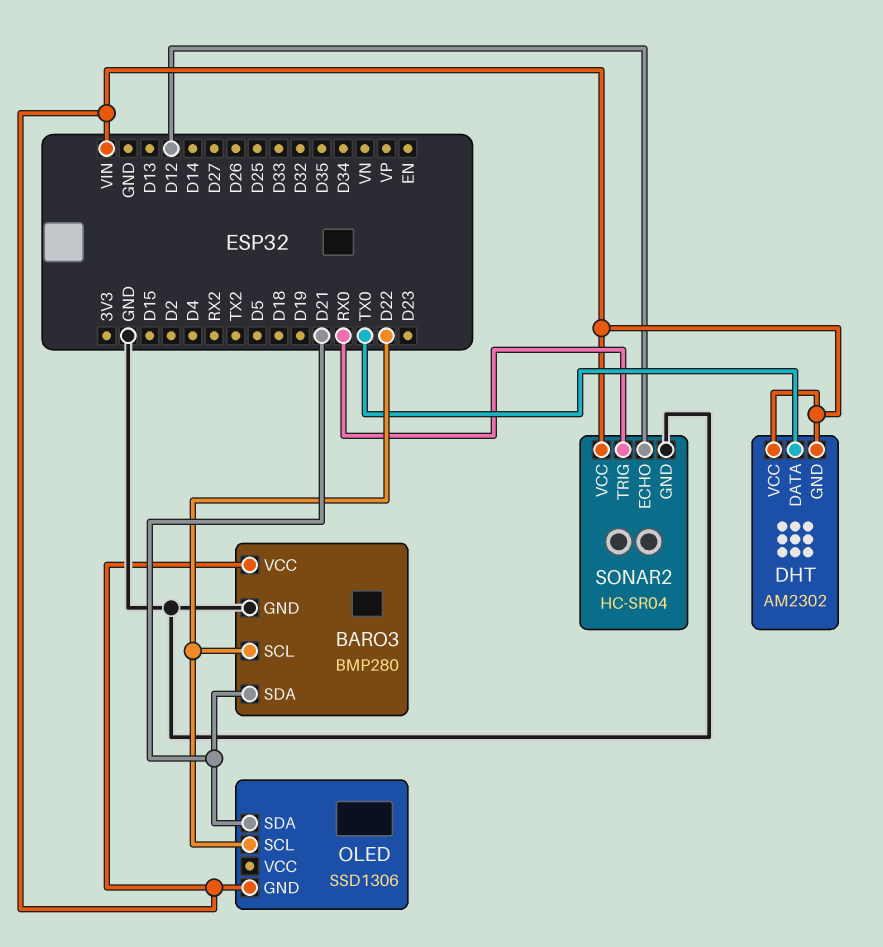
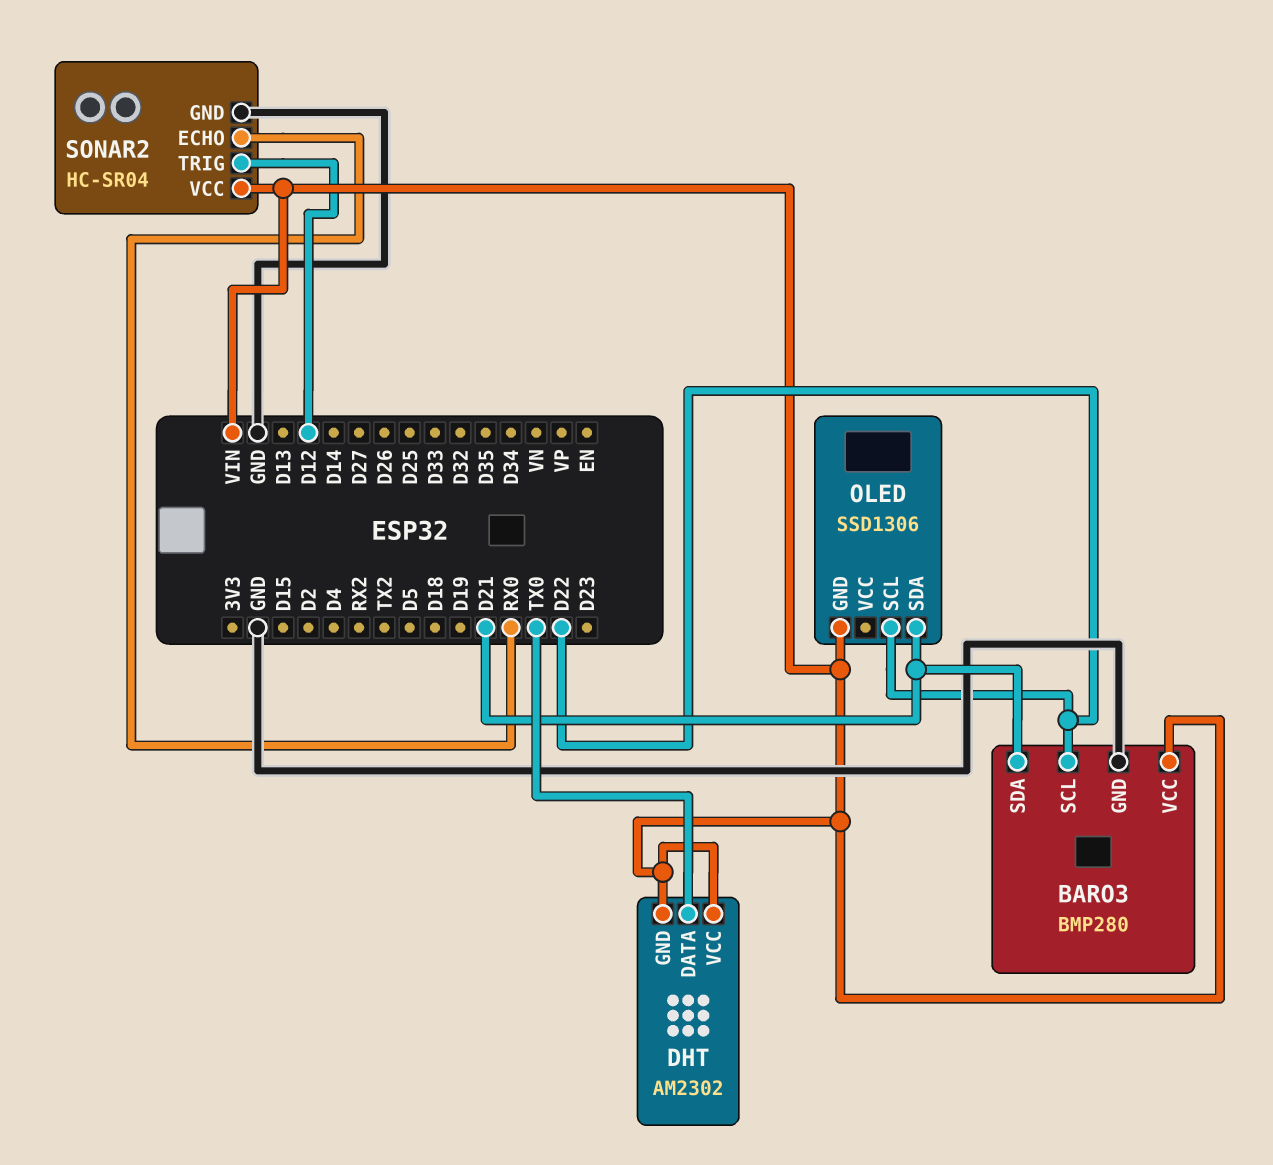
SONAR2 pin ECHO: D12 -> RX0
SONAR2 pin TRIG: RX0 -> D12

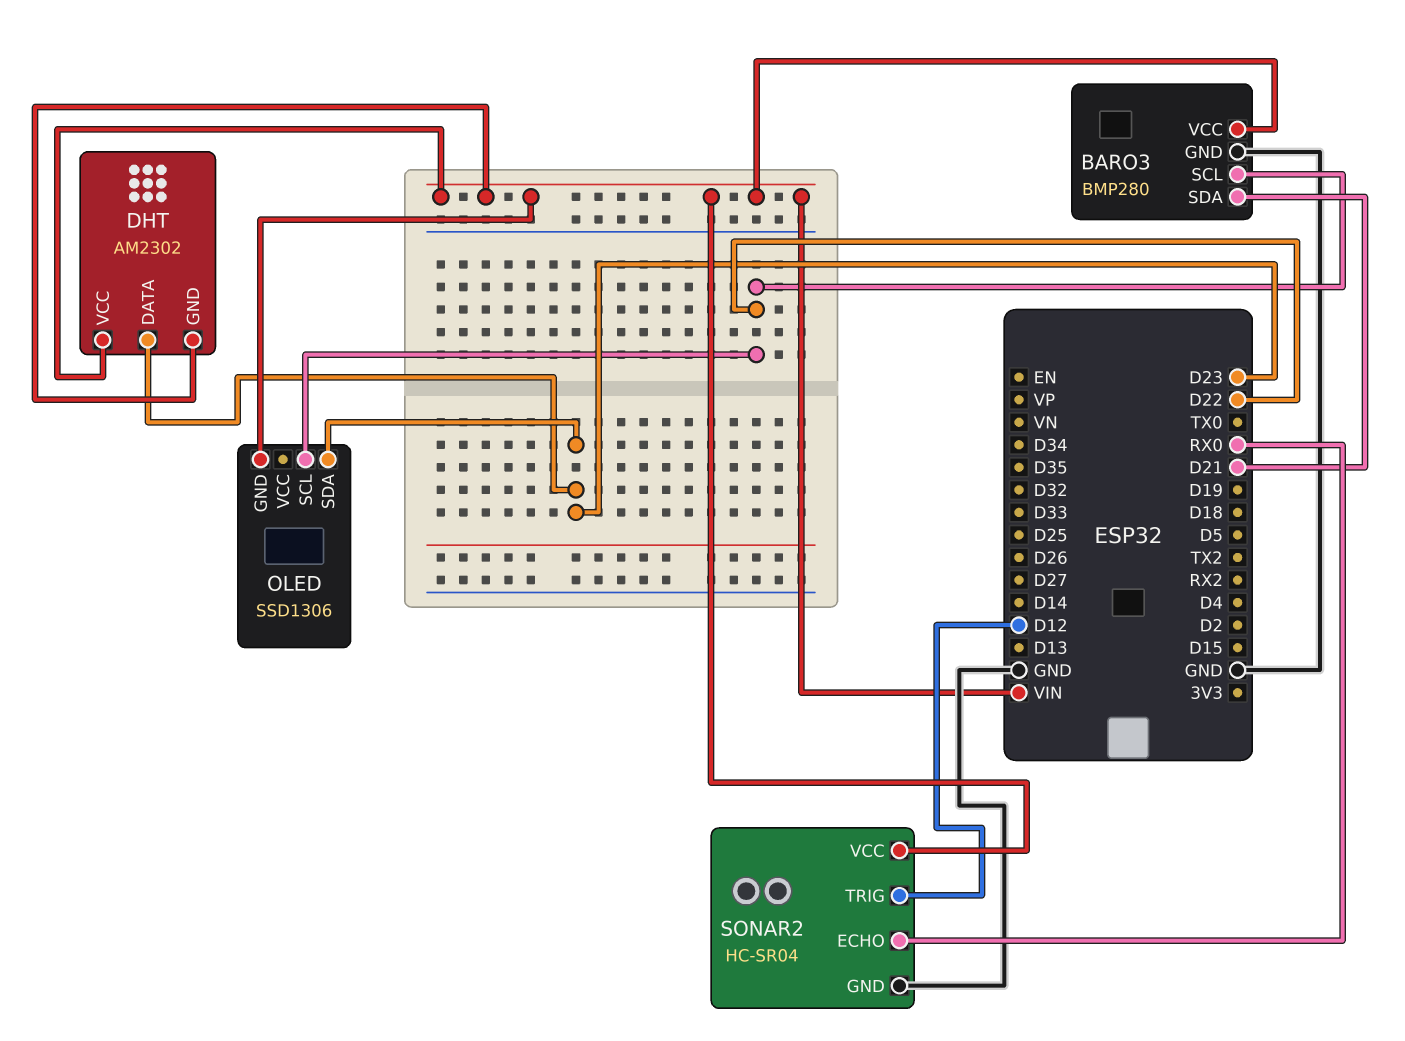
DHT pin DATA: TX0 -> D23
OLED pin SDA: D21 -> D23

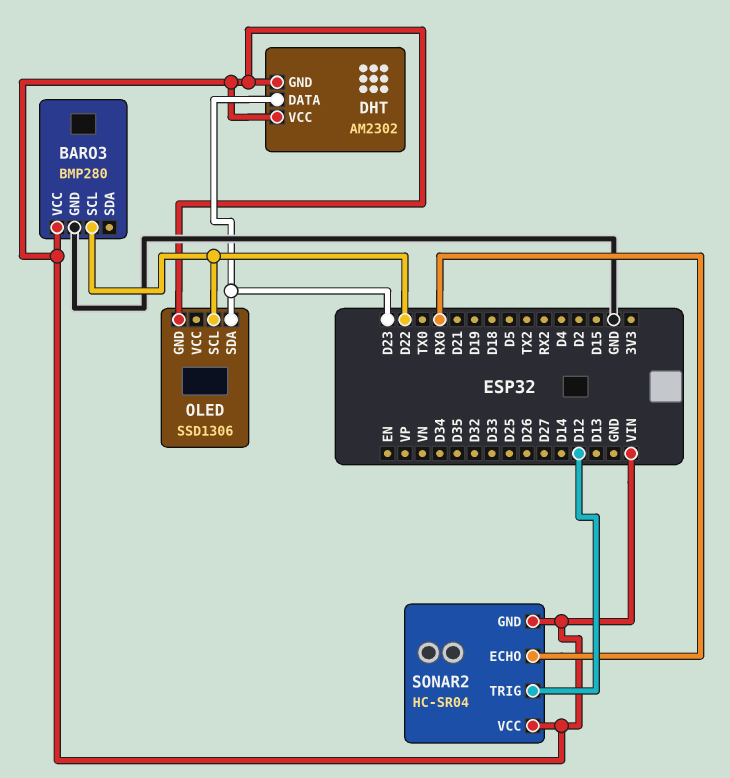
BARO3 pin SDA: D21 -> none
SONAR2 pin GND: GND -> VIN

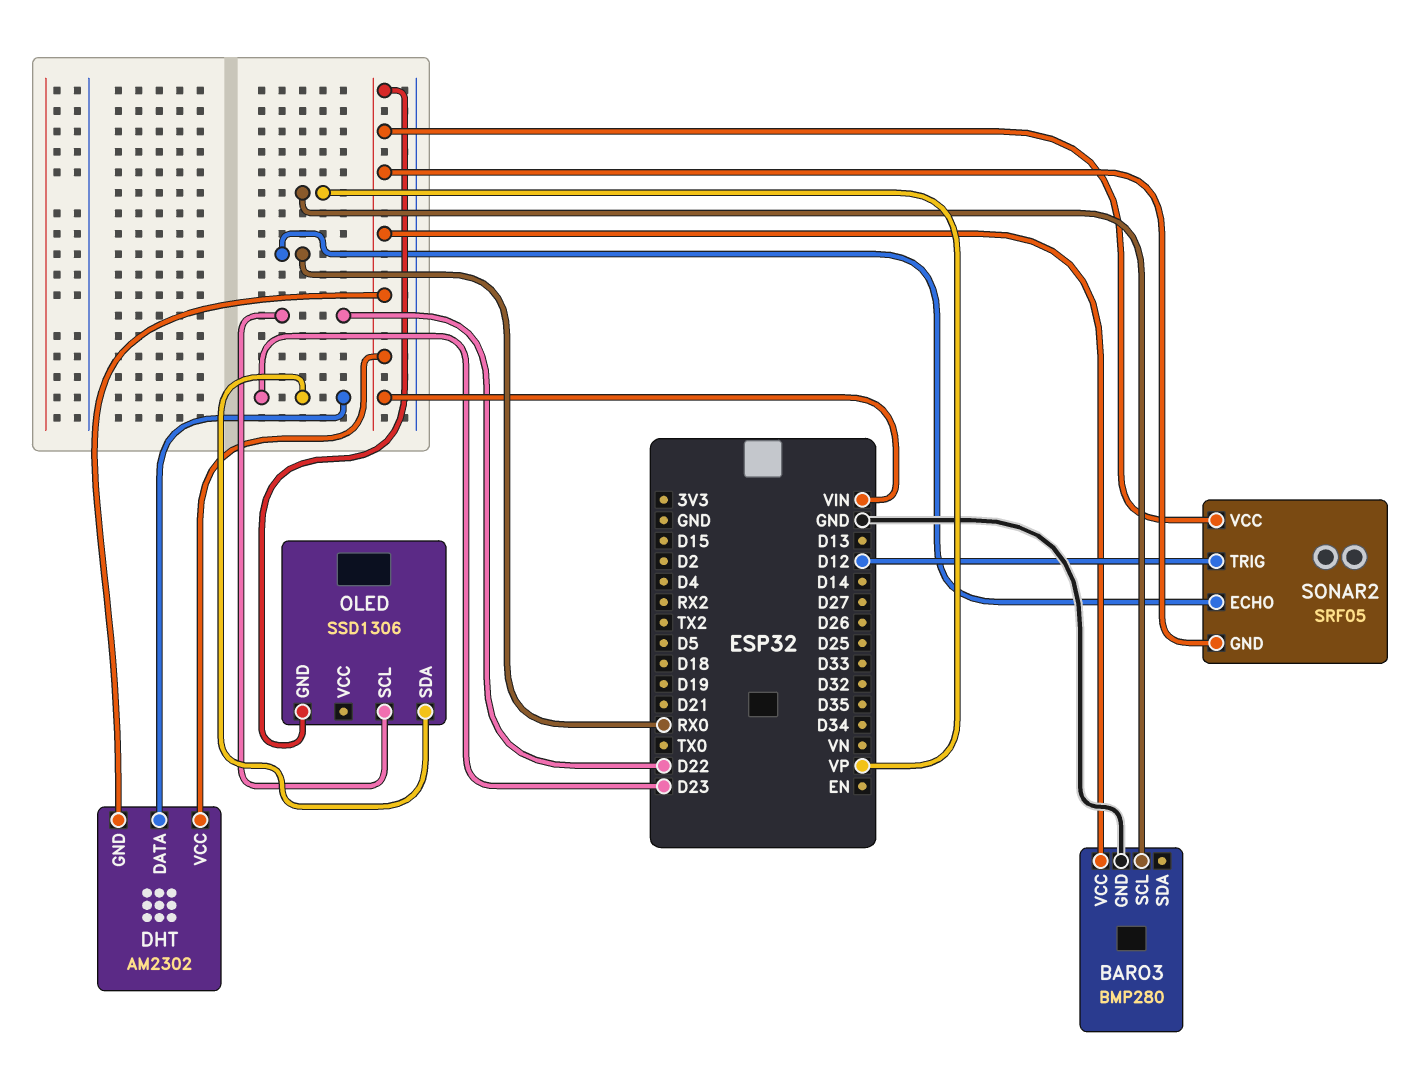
BARO3 pin SCL: D22 -> VP
SONAR2: HC-SR04 -> SRF05

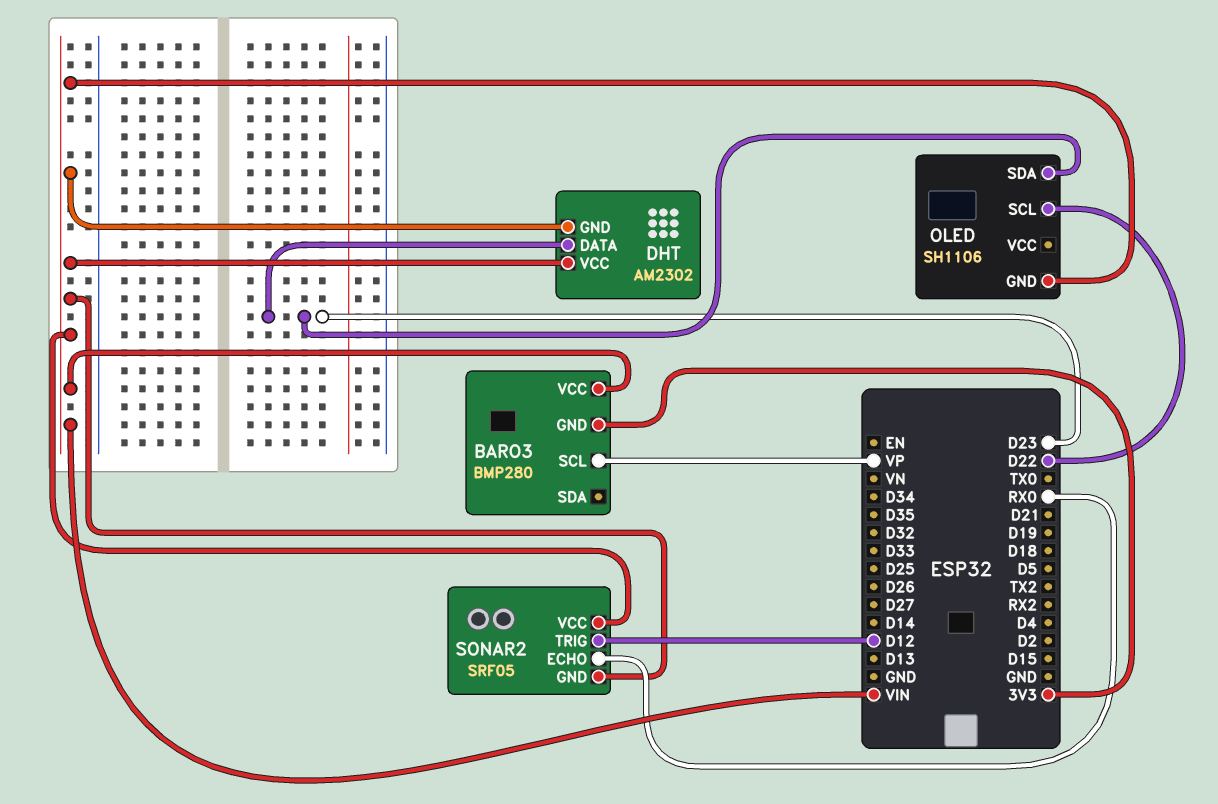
BARO3 pin GND: GND -> 3V3
OLED: SSD1306 -> SH1106

